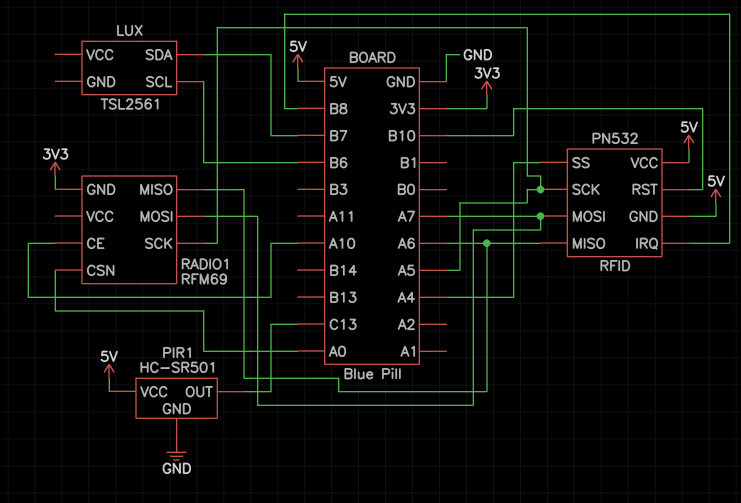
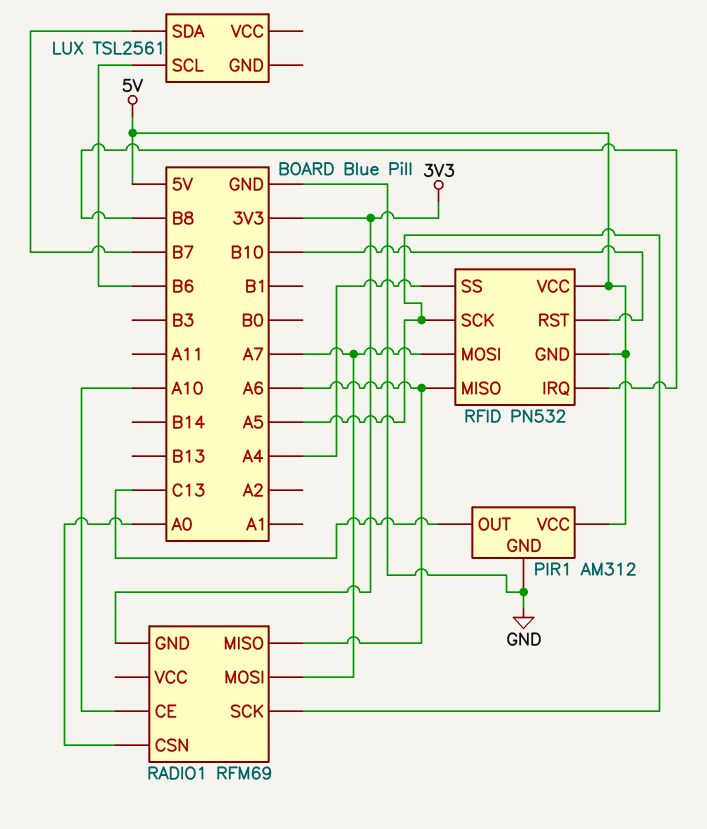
PIR1: HC-SR501 -> AM312

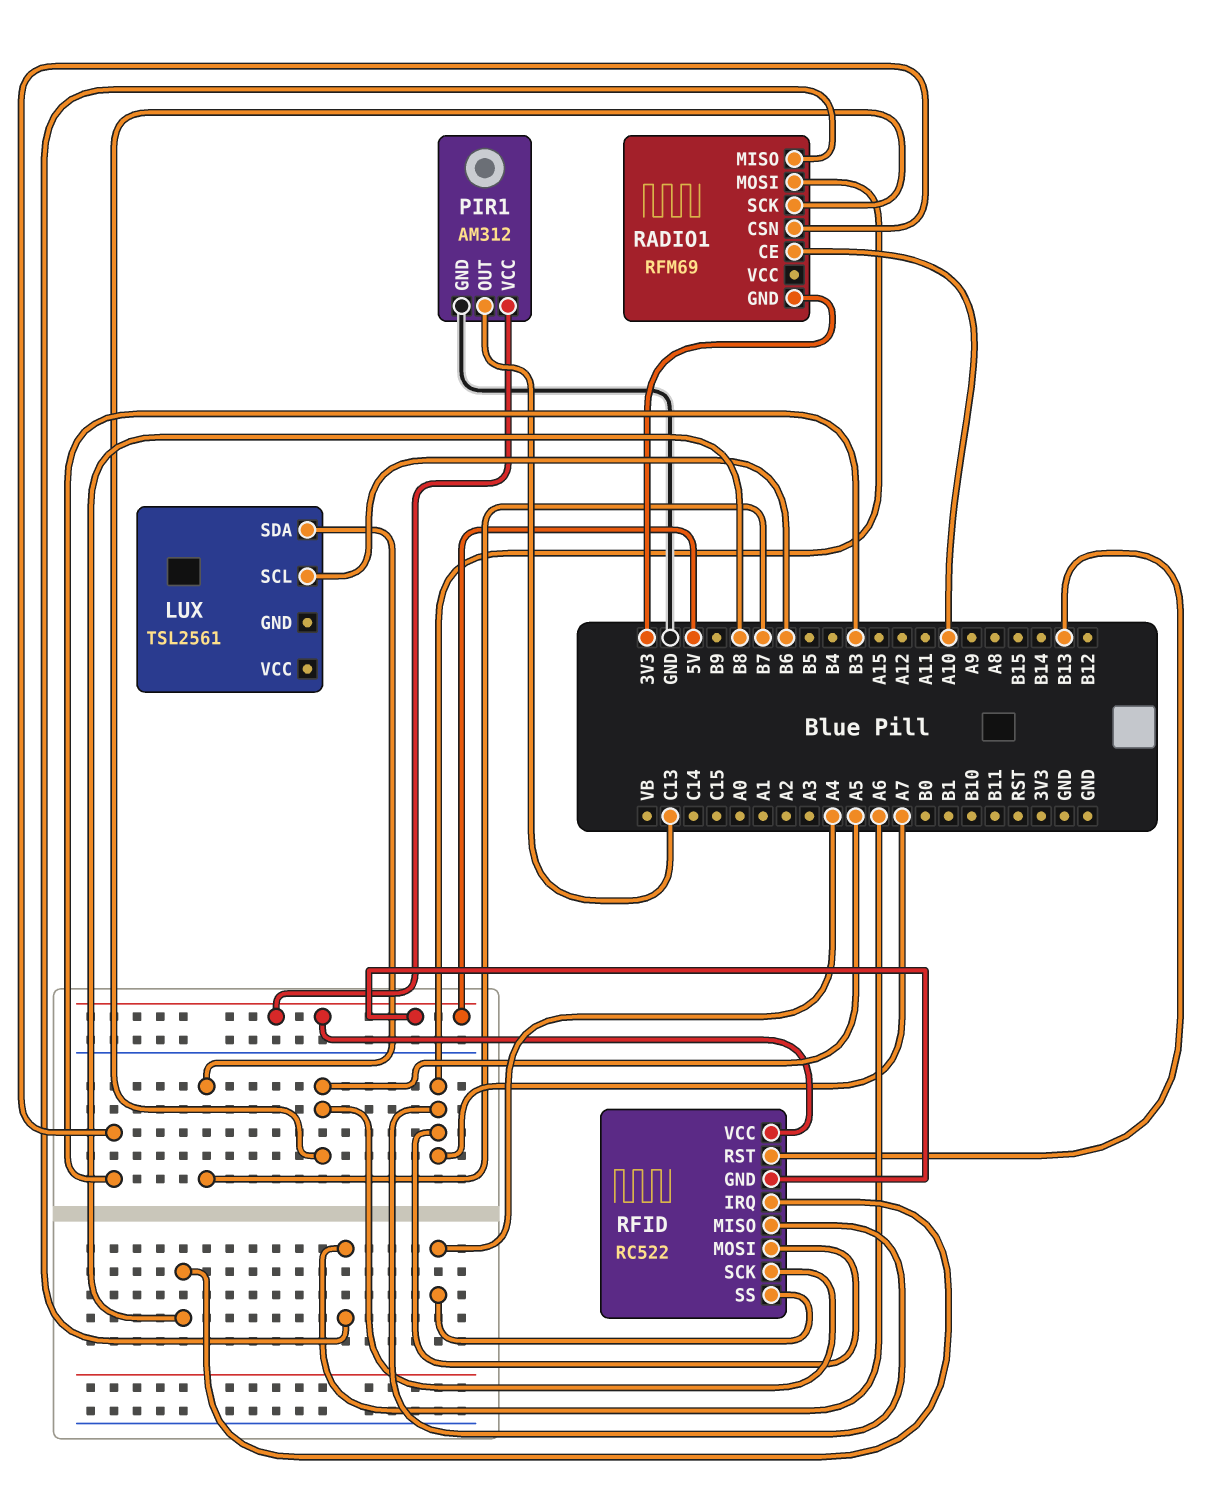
RADIO1 pin CSN: A0 -> B3
RFID: PN532 -> RC522
RFID pin MISO: A6 -> A7
RFID pin RST: B10 -> B13

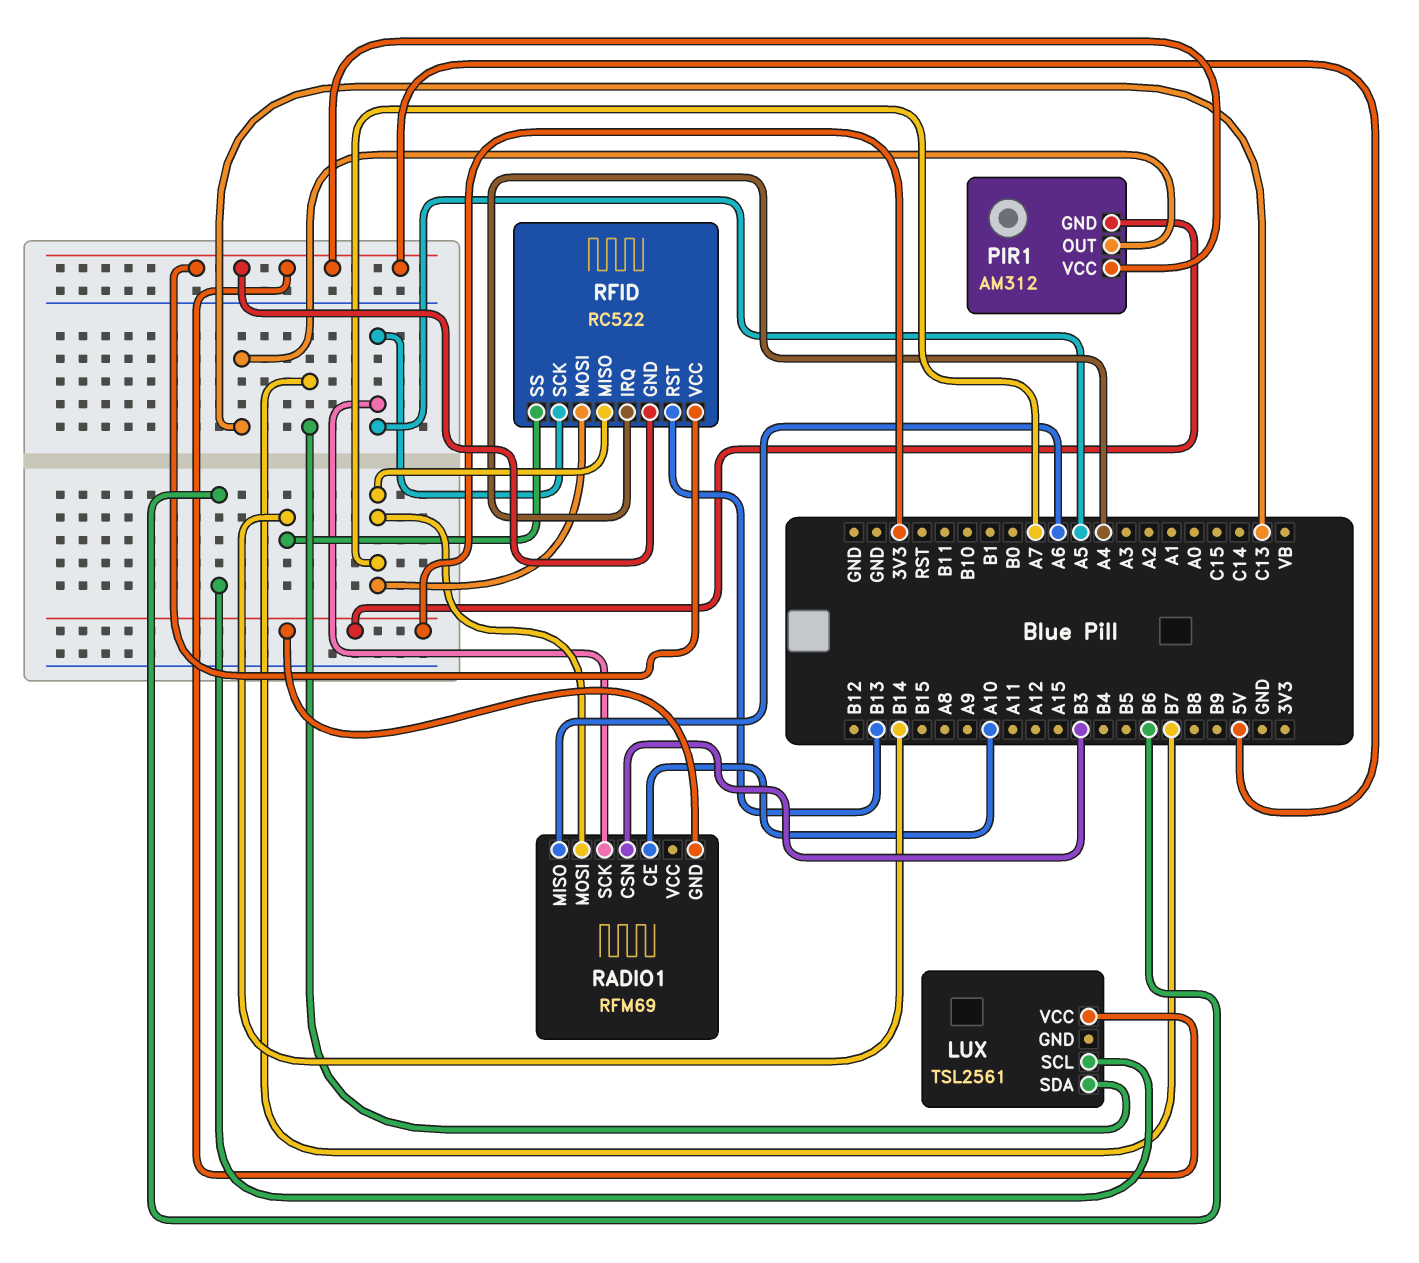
LUX pin VCC: none -> 5V
PIR1 pin GND: GND -> 3V3
RFID pin IRQ: B8 -> A4
RFID pin SS: A4 -> B14

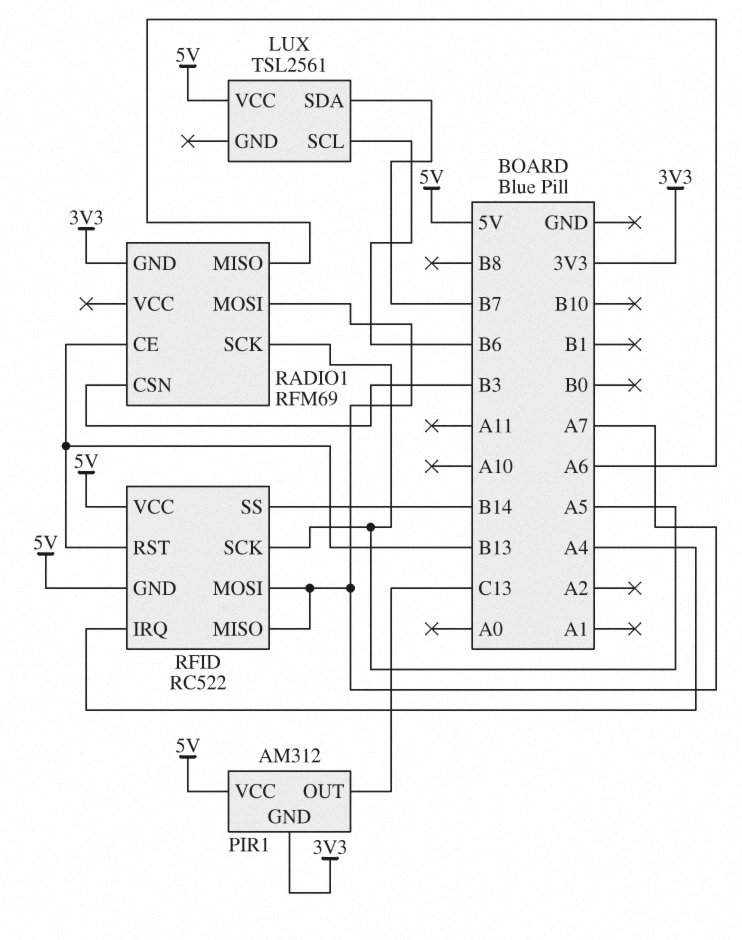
RADIO1 pin CE: A10 -> B13

